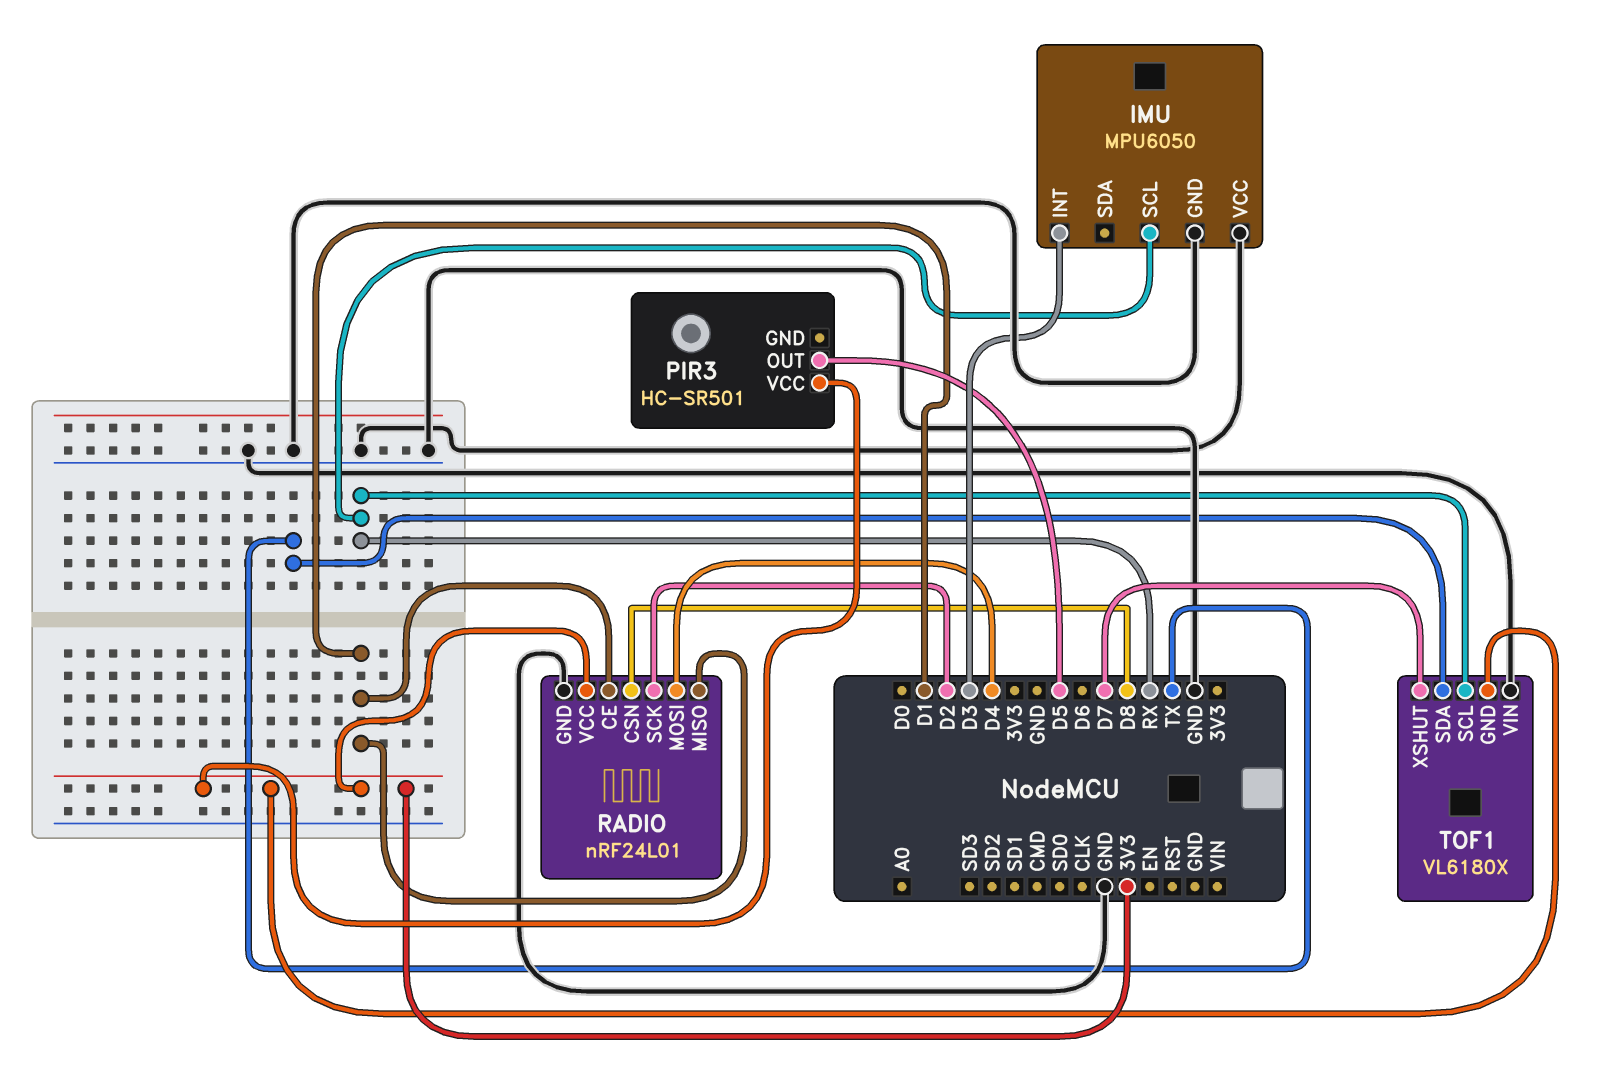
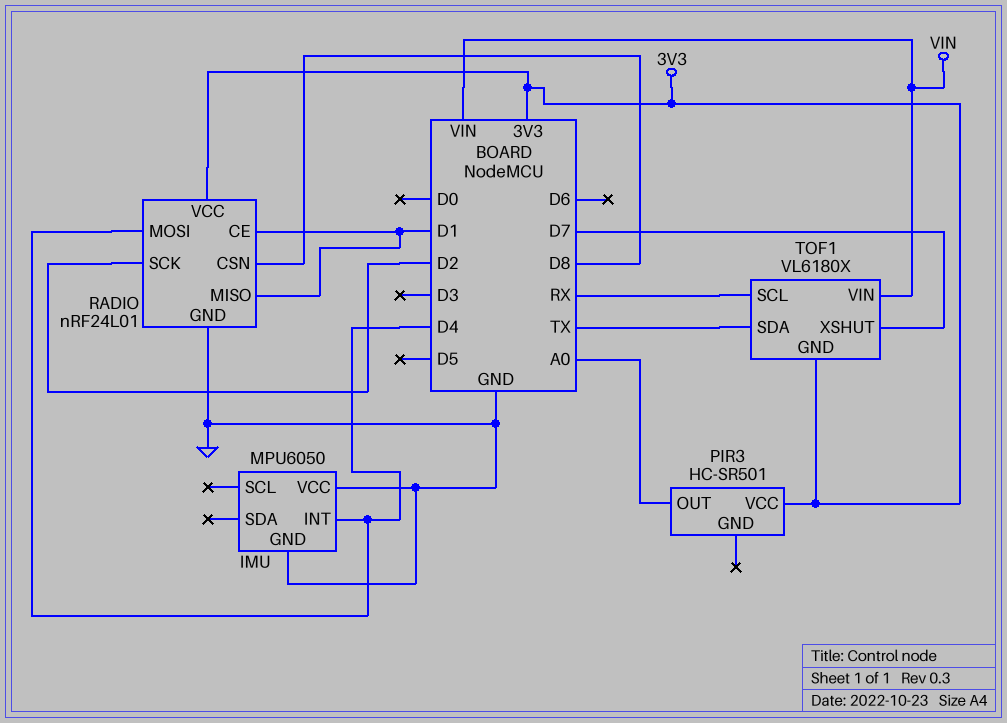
IMU pin INT: D3 -> D4
IMU pin SCL: RX -> none
PIR3 pin OUT: D5 -> A0
TOF1 pin VIN: GND -> VIN

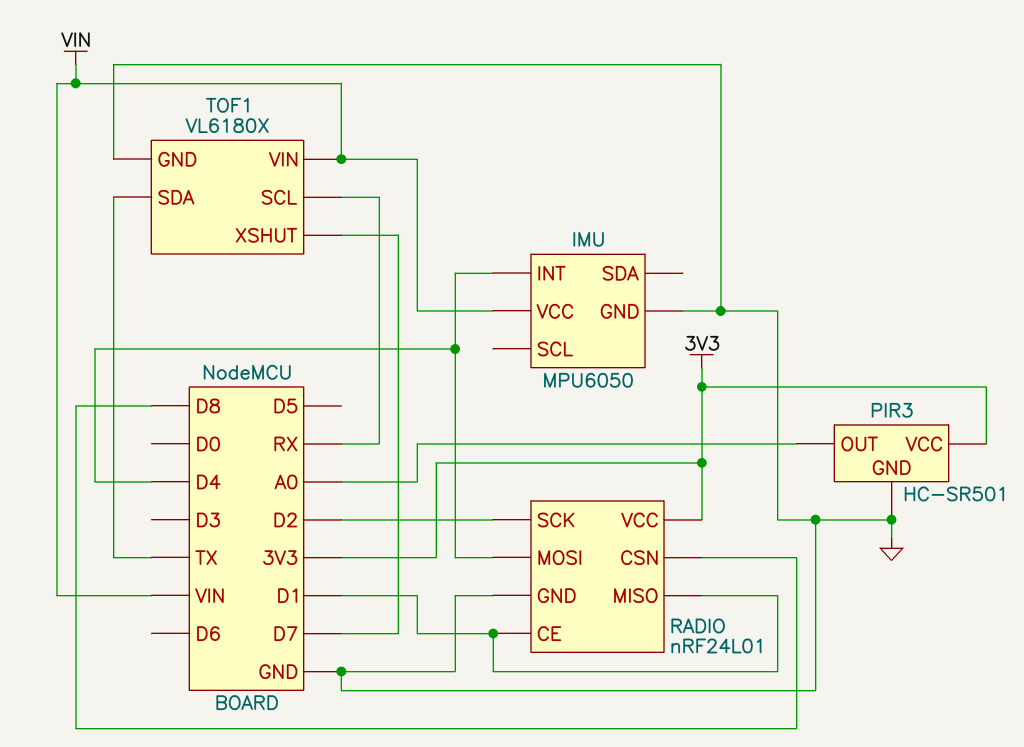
IMU pin VCC: GND -> VIN
PIR3 pin GND: none -> GND
TOF1 pin GND: 3V3 -> GND

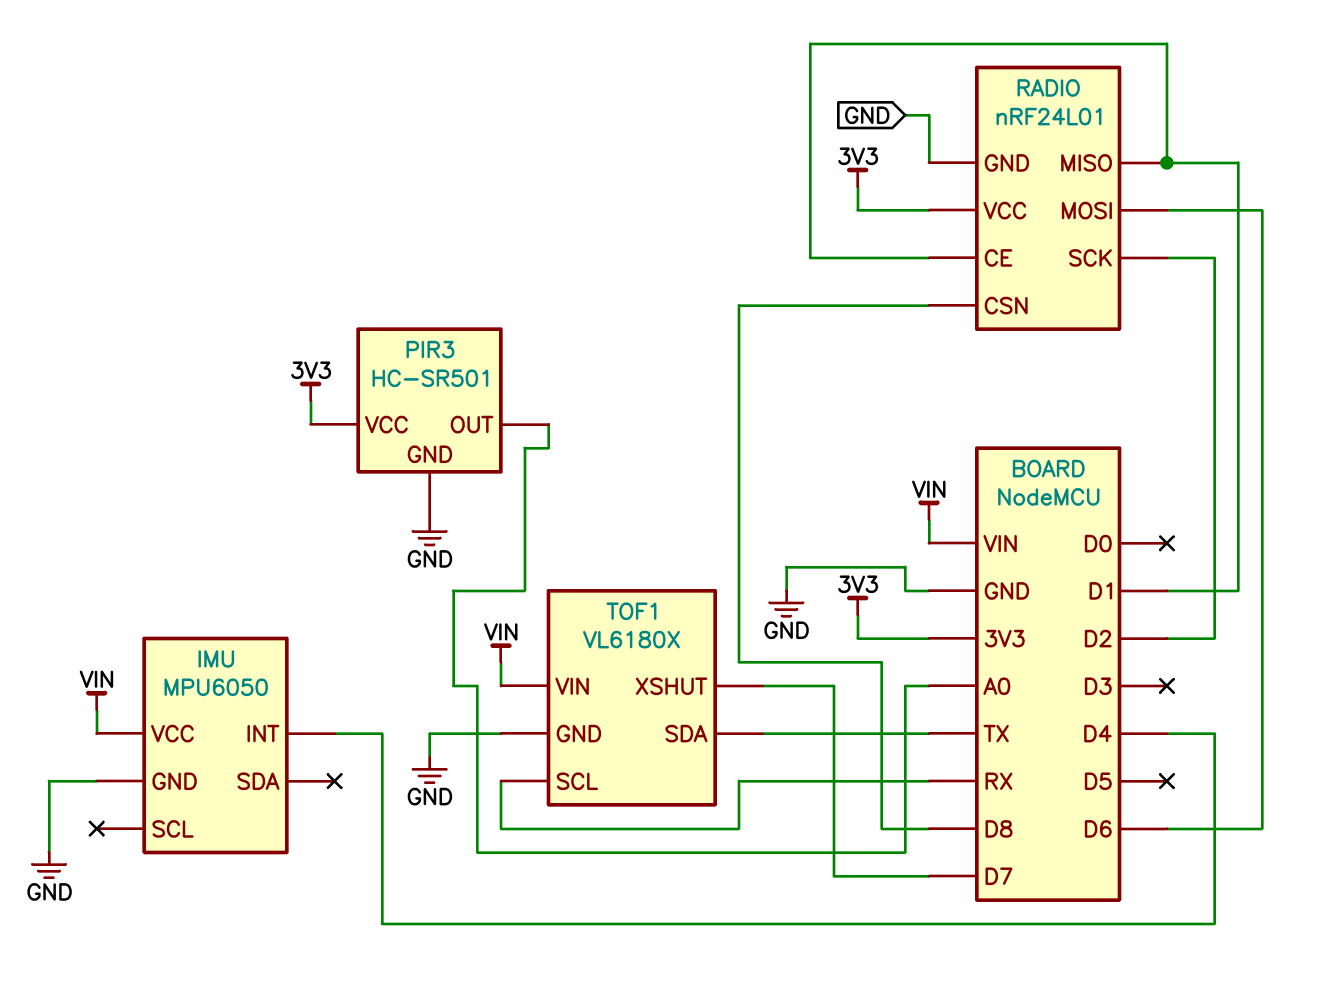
RADIO pin MOSI: D4 -> D6

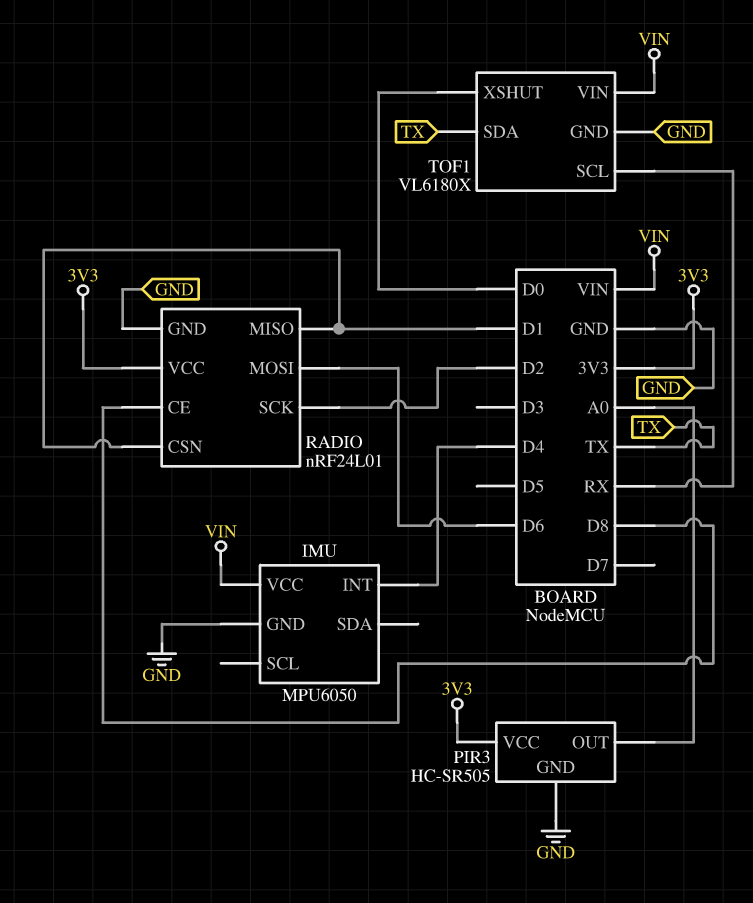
PIR3: HC-SR501 -> HC-SR505
RADIO pin CE: D1 -> D8
RADIO pin CSN: D8 -> D1
TOF1 pin XSHUT: D7 -> D0

